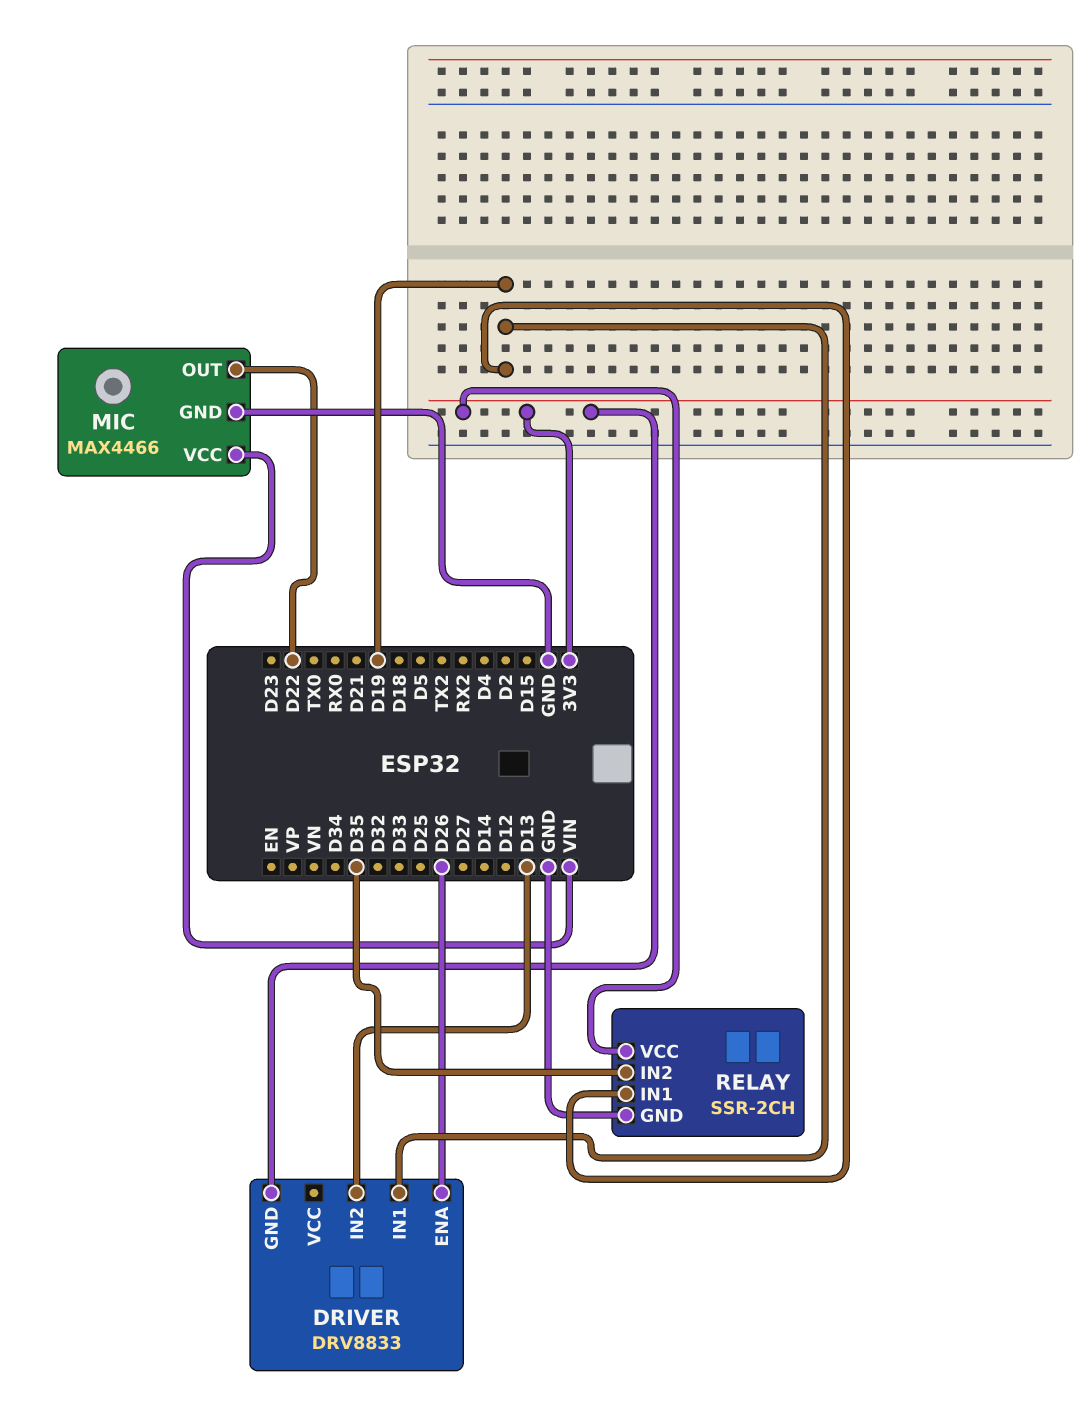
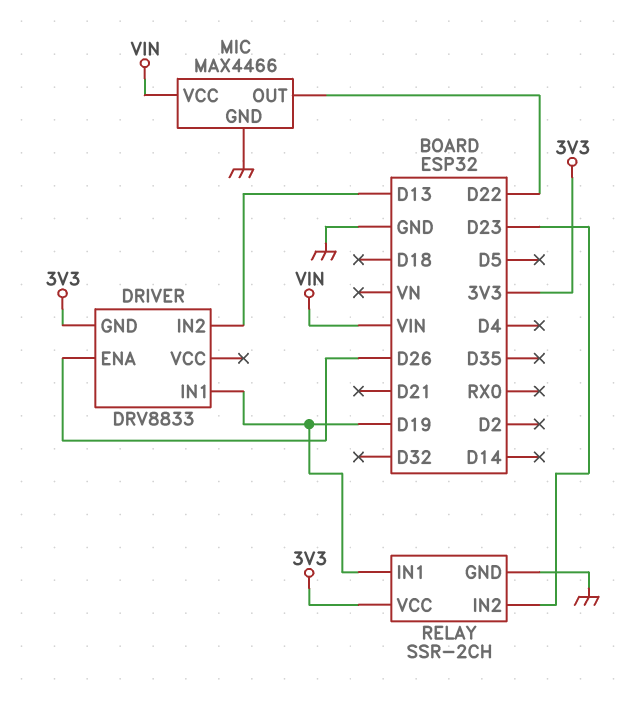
RELAY pin IN2: D35 -> D23

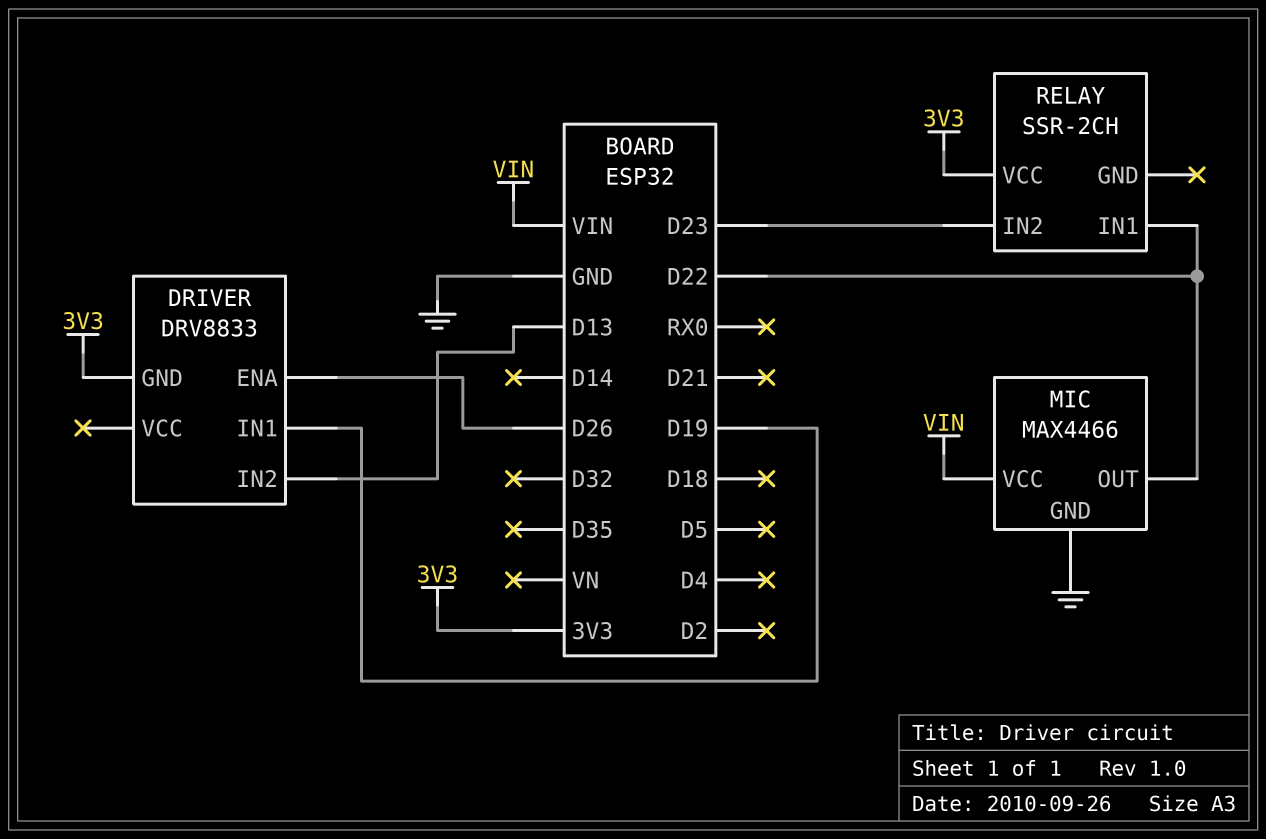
RELAY pin GND: GND -> none
RELAY pin IN1: D19 -> D22

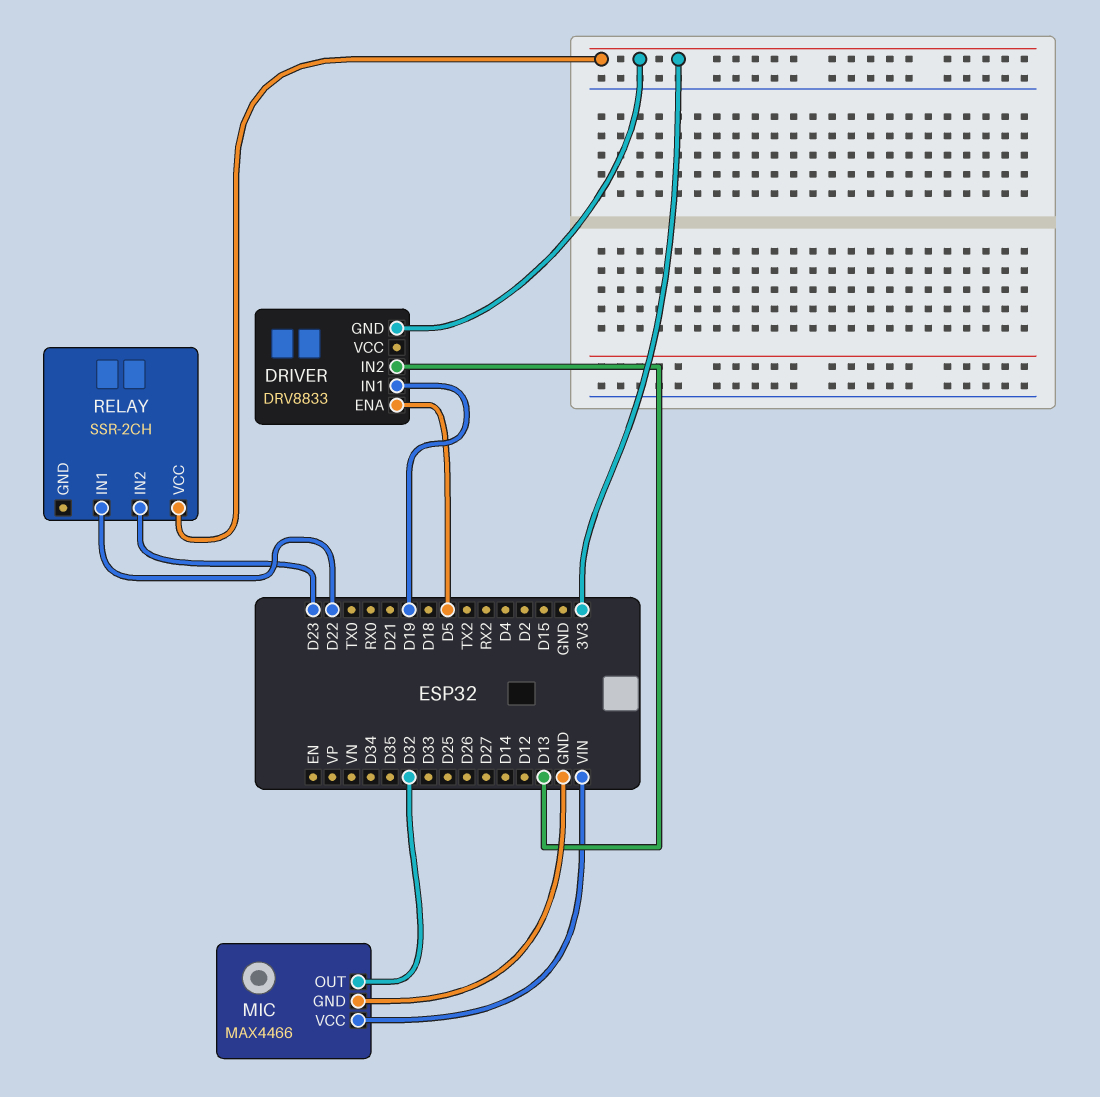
DRIVER pin ENA: D26 -> D5
MIC pin OUT: D22 -> D32

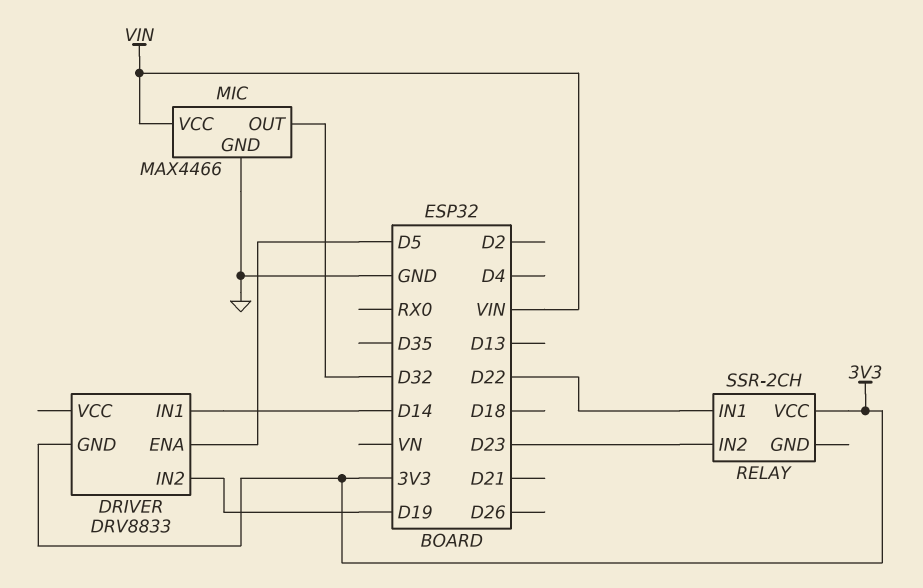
DRIVER pin IN1: D19 -> D14
DRIVER pin IN2: D13 -> D19

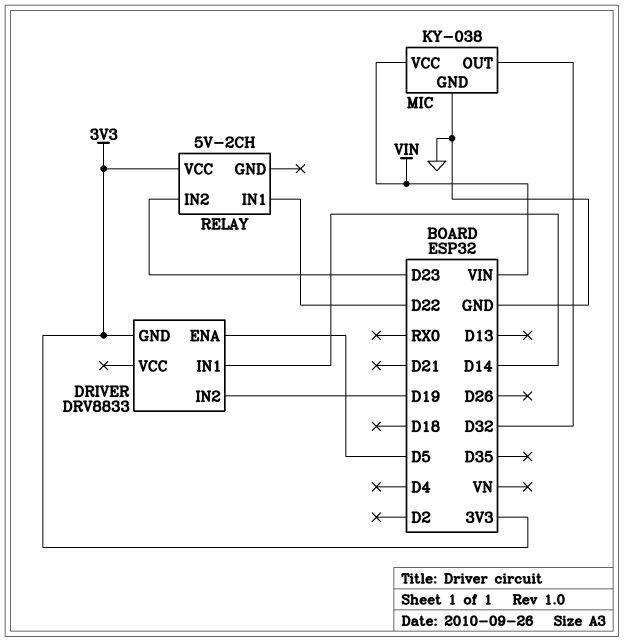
MIC: MAX4466 -> KY-038
RELAY: SSR-2CH -> 5V-2CH

